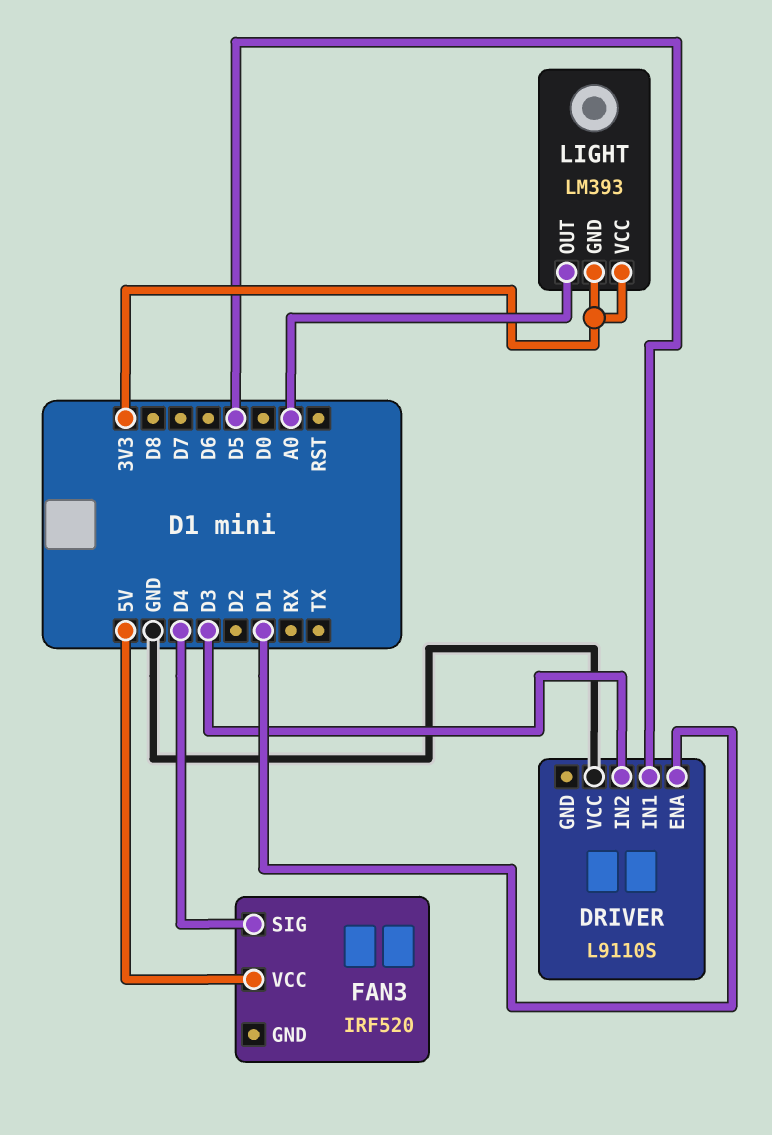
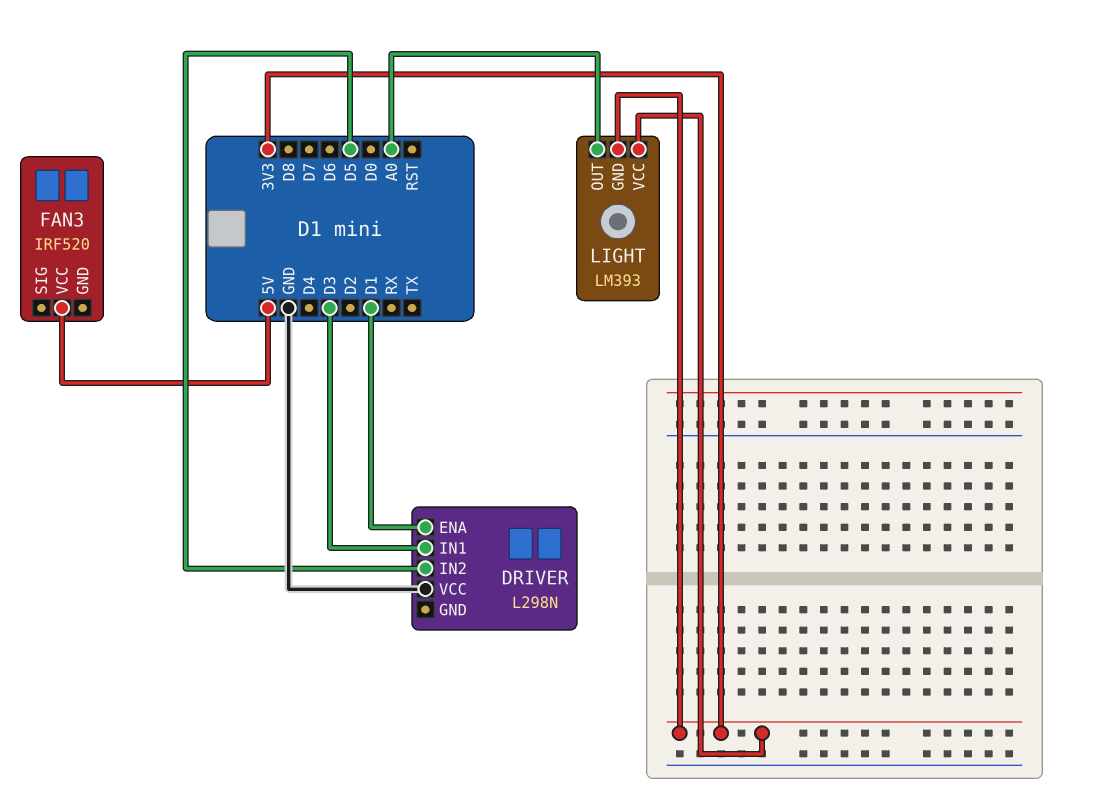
DRIVER: L9110S -> L298N
DRIVER pin IN1: D5 -> D3
DRIVER pin IN2: D3 -> D5
FAN3 pin SIG: D4 -> none

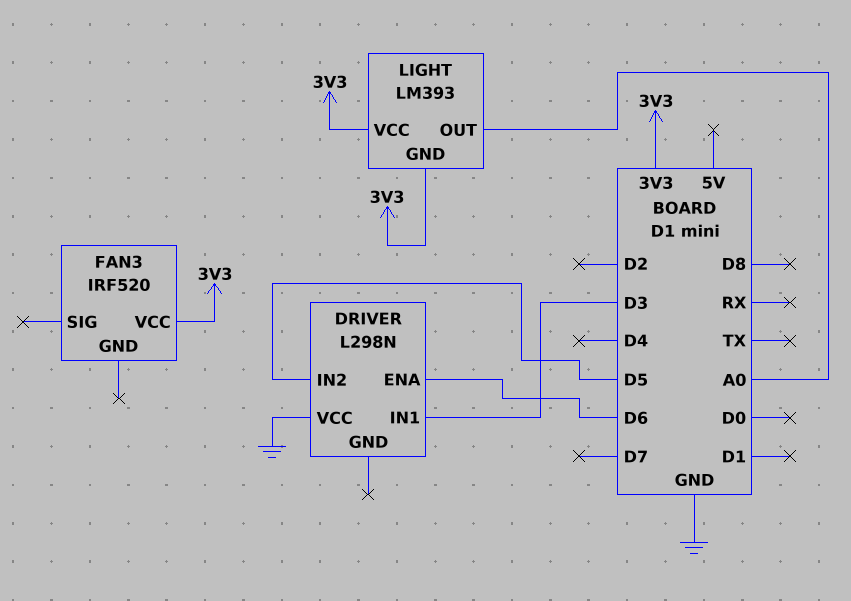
DRIVER pin ENA: D1 -> D6
FAN3 pin VCC: 5V -> 3V3

